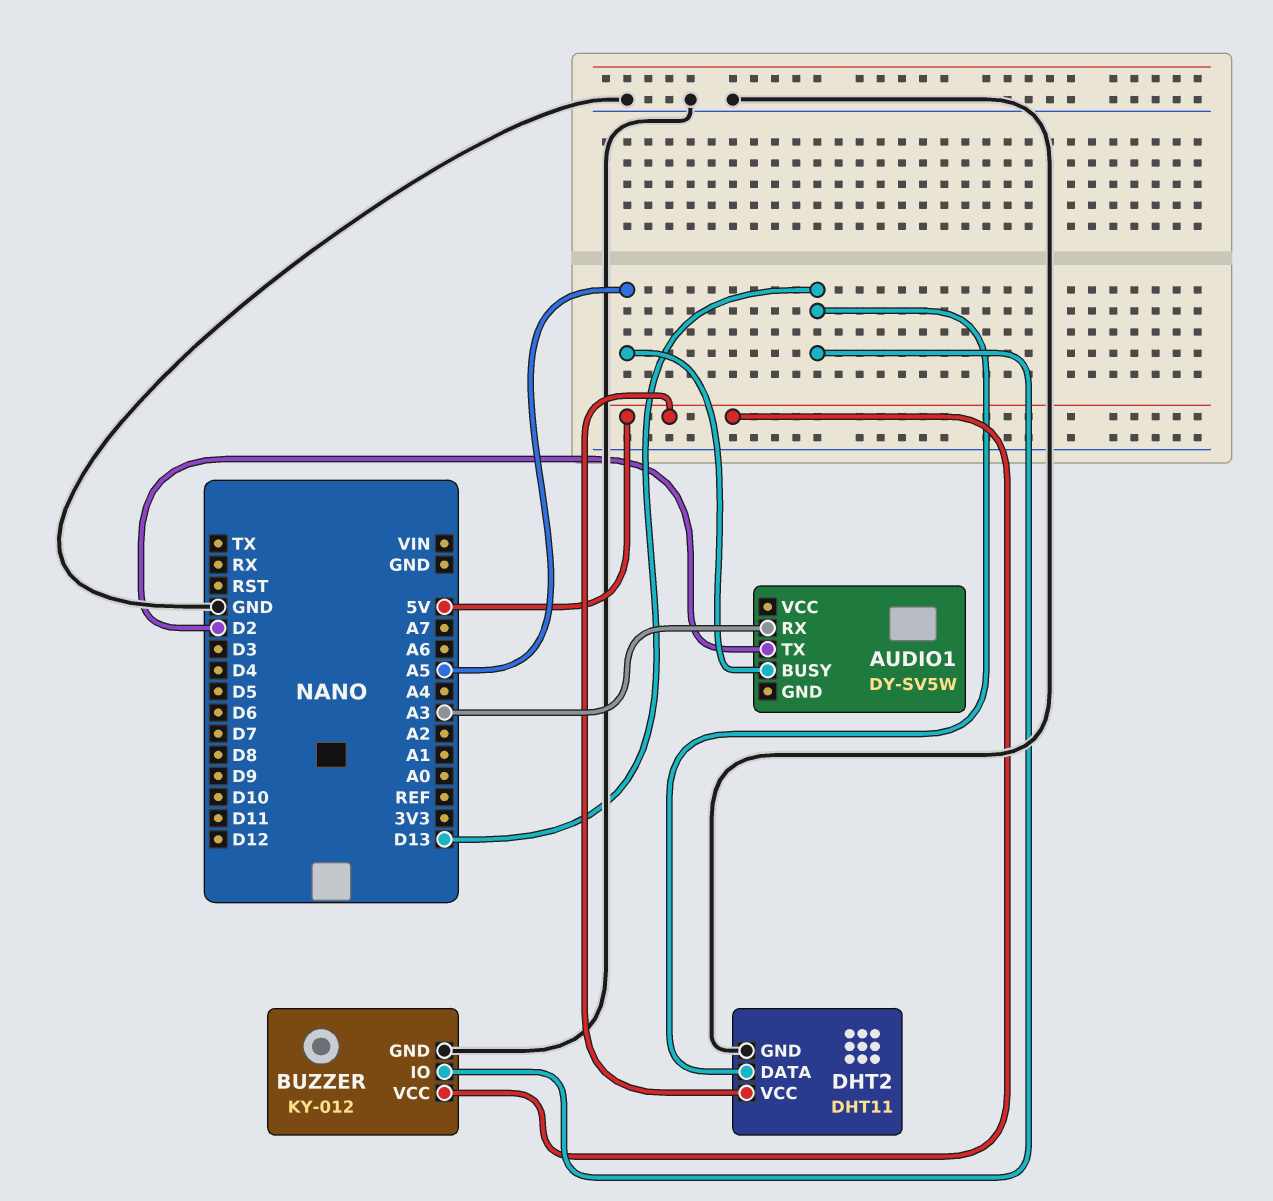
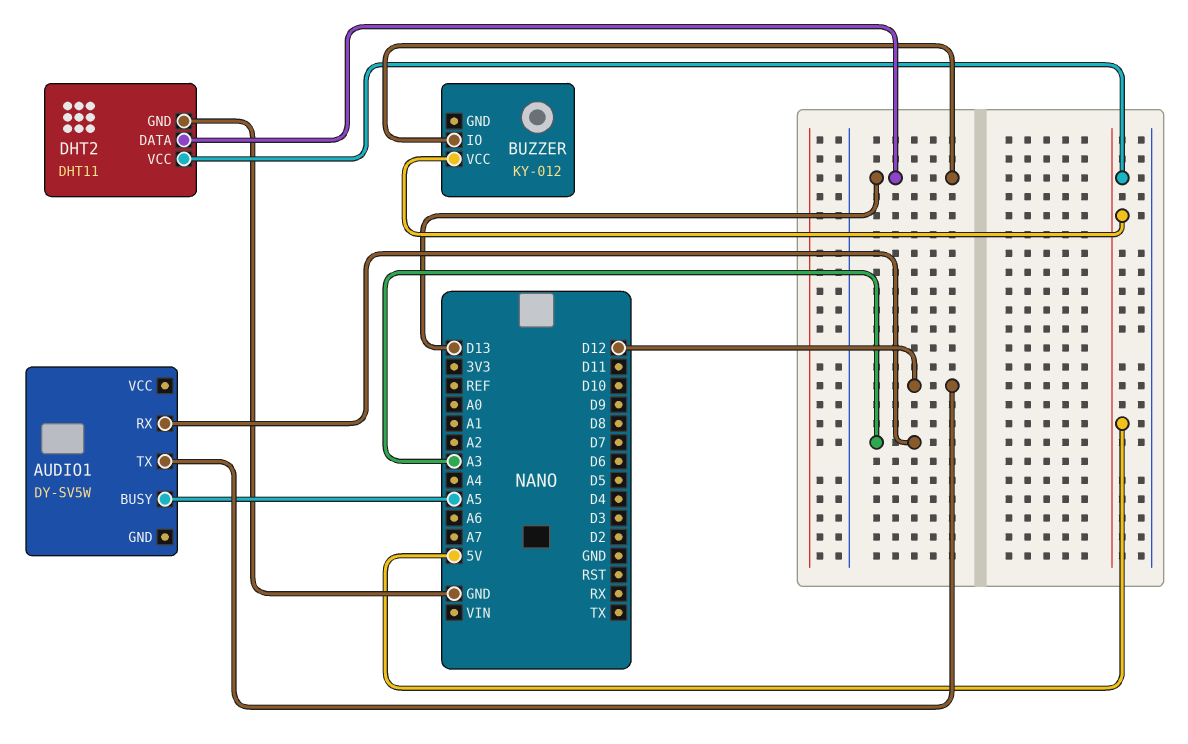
AUDIO1 pin TX: D2 -> D12
BUZZER pin GND: GND -> none

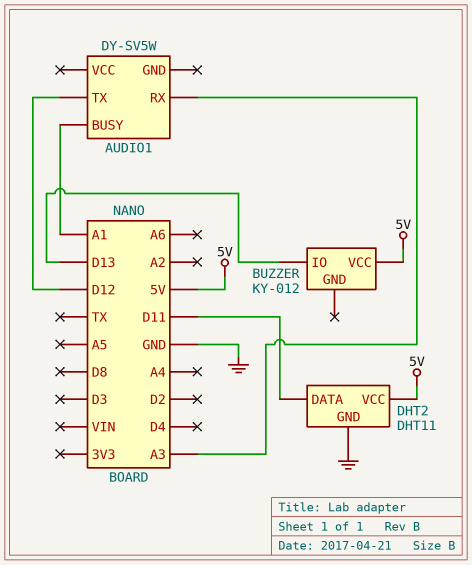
AUDIO1 pin BUSY: A5 -> A1
DHT2 pin DATA: D13 -> D11

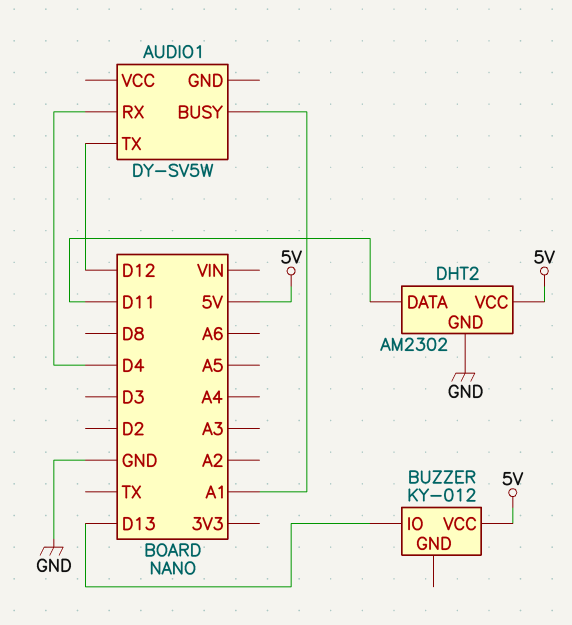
AUDIO1 pin RX: A3 -> D4
DHT2: DHT11 -> AM2302

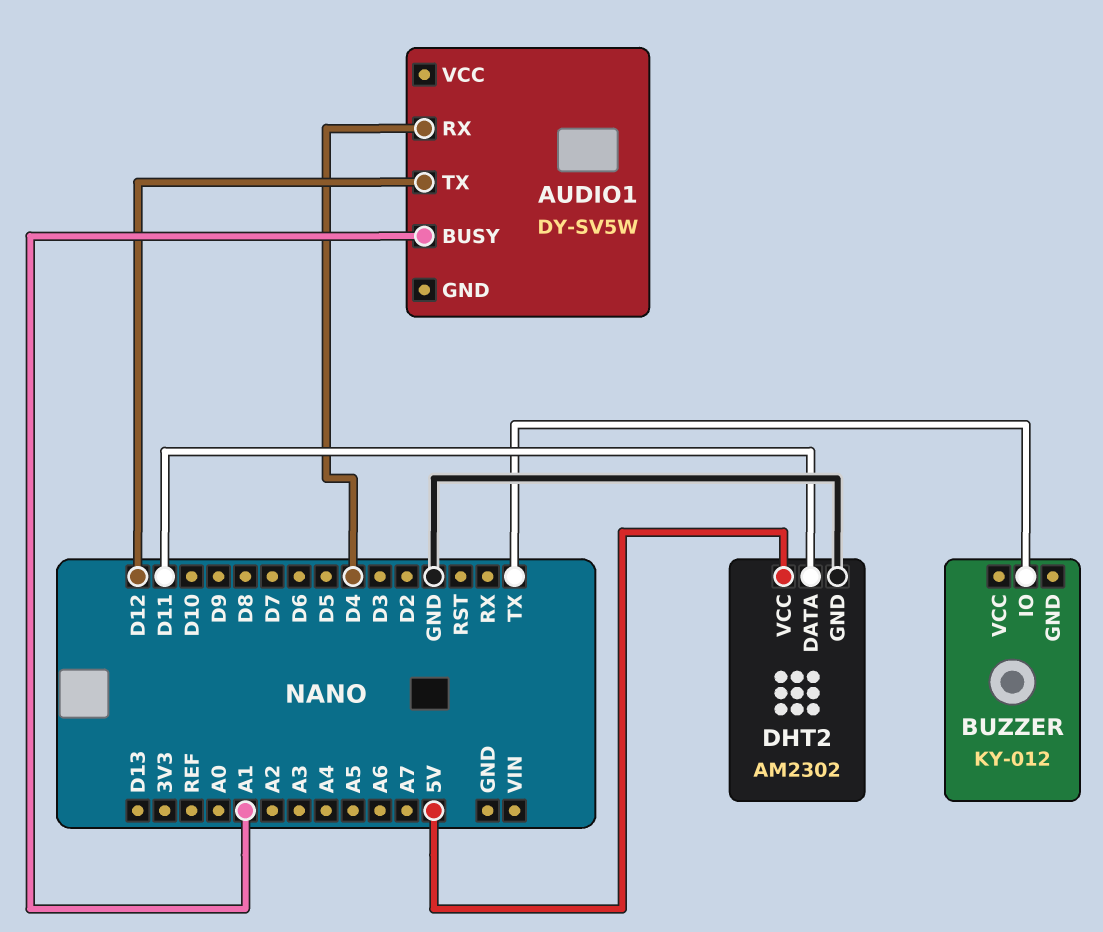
BUZZER pin IO: D13 -> TX
BUZZER pin VCC: 5V -> none

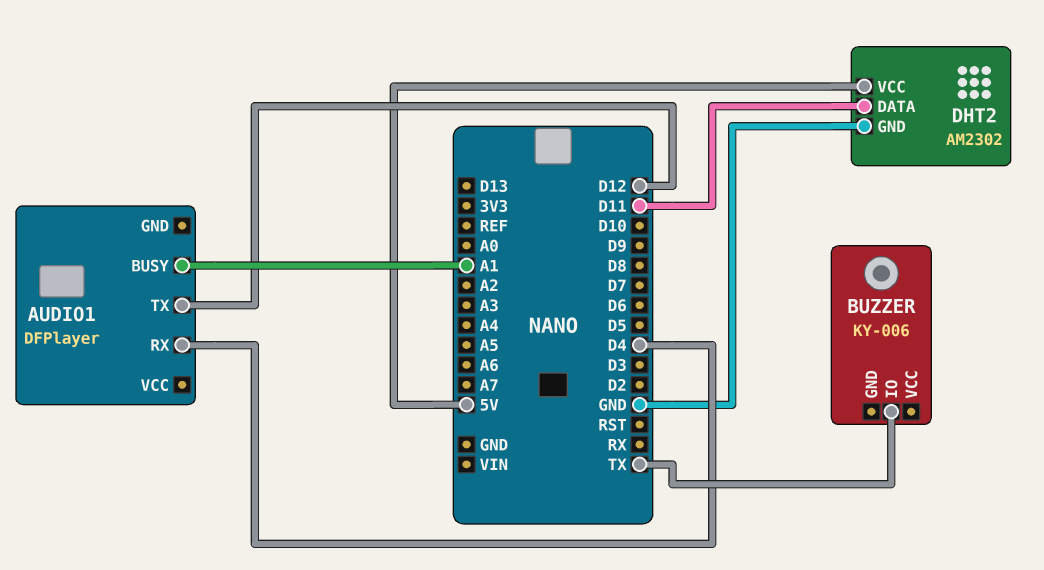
AUDIO1: DY-SV5W -> DFPlayer
BUZZER: KY-012 -> KY-006

